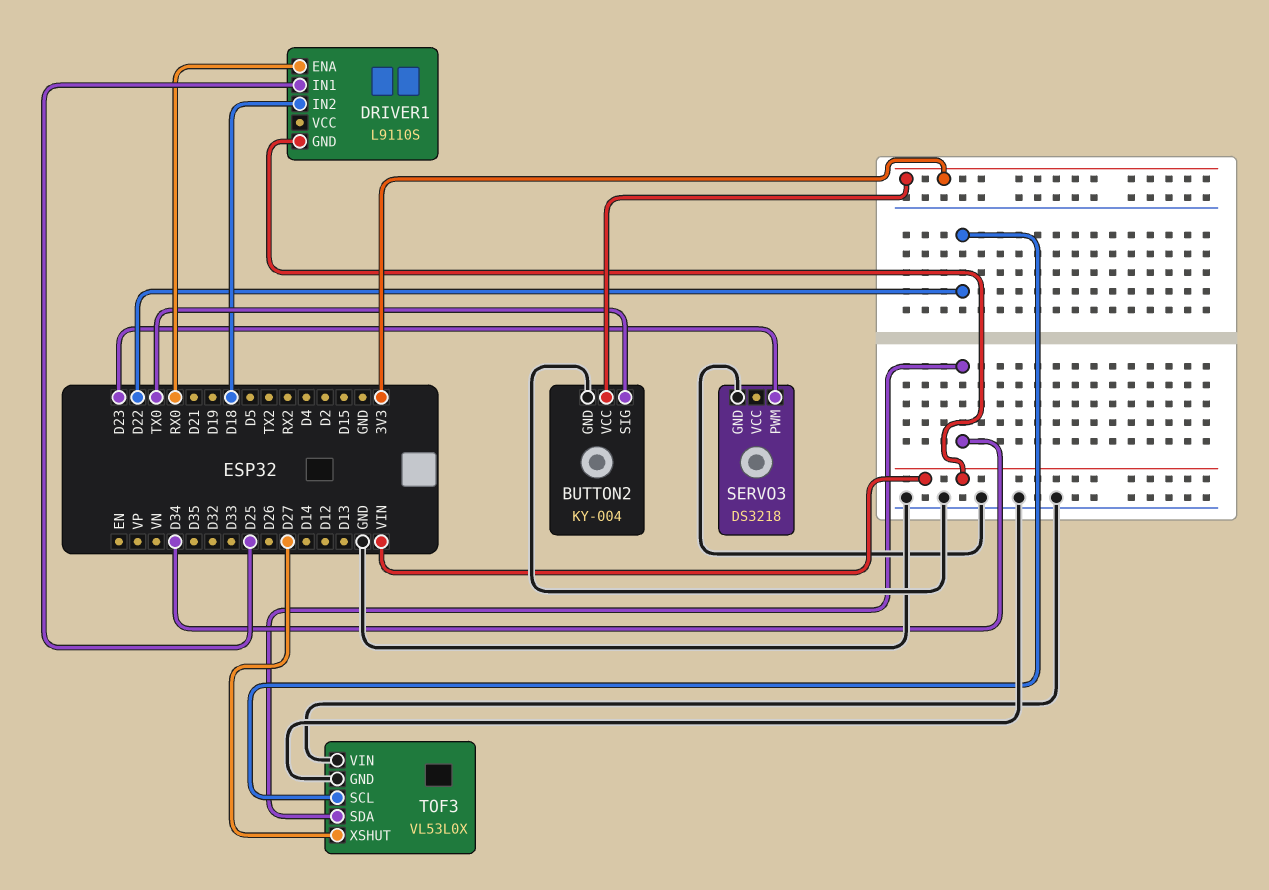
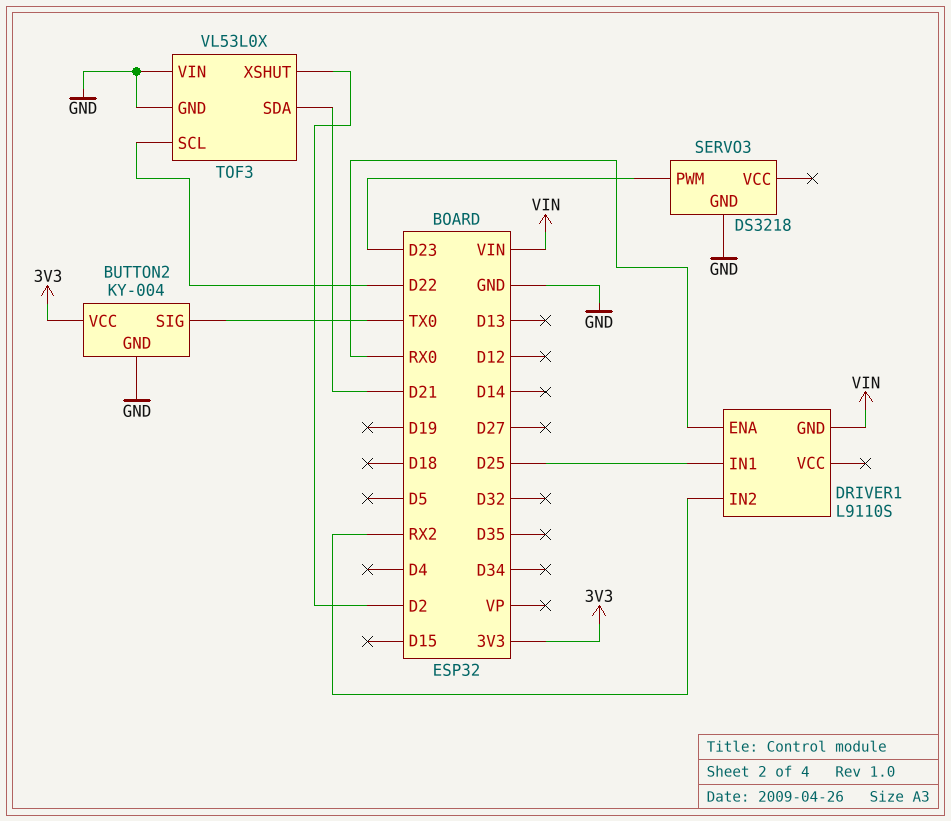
DRIVER1 pin IN2: D18 -> RX2
TOF3 pin SDA: D34 -> D21
TOF3 pin XSHUT: D27 -> D2

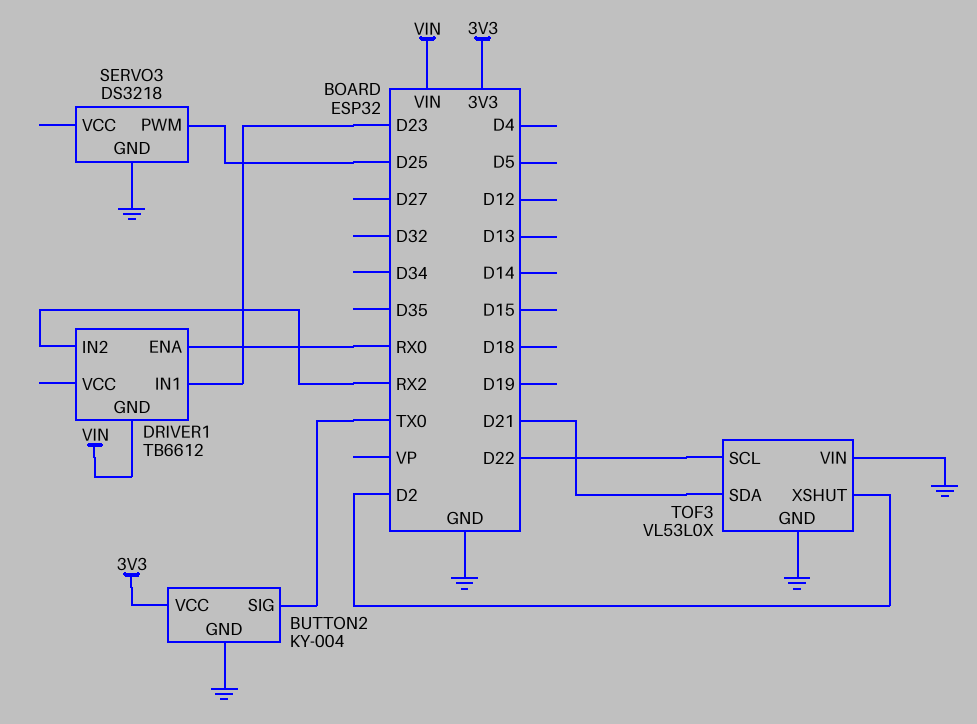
DRIVER1: L9110S -> TB6612
DRIVER1 pin IN1: D25 -> D23
SERVO3 pin PWM: D23 -> D25

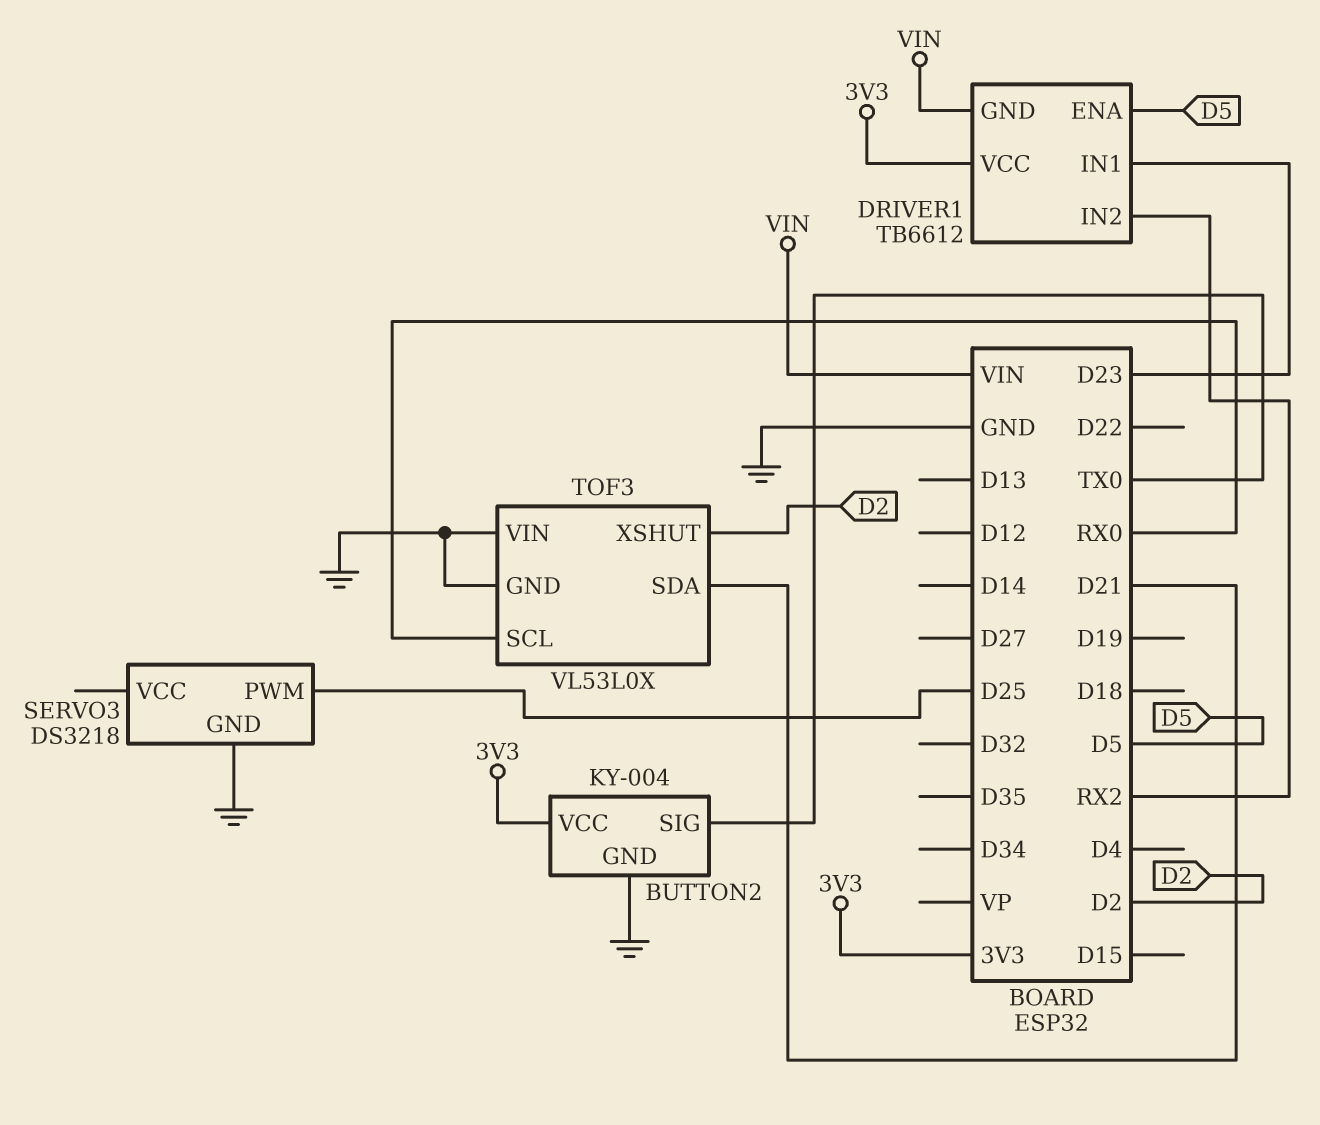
DRIVER1 pin ENA: RX0 -> D5
DRIVER1 pin VCC: none -> 3V3
TOF3 pin SCL: D22 -> RX0

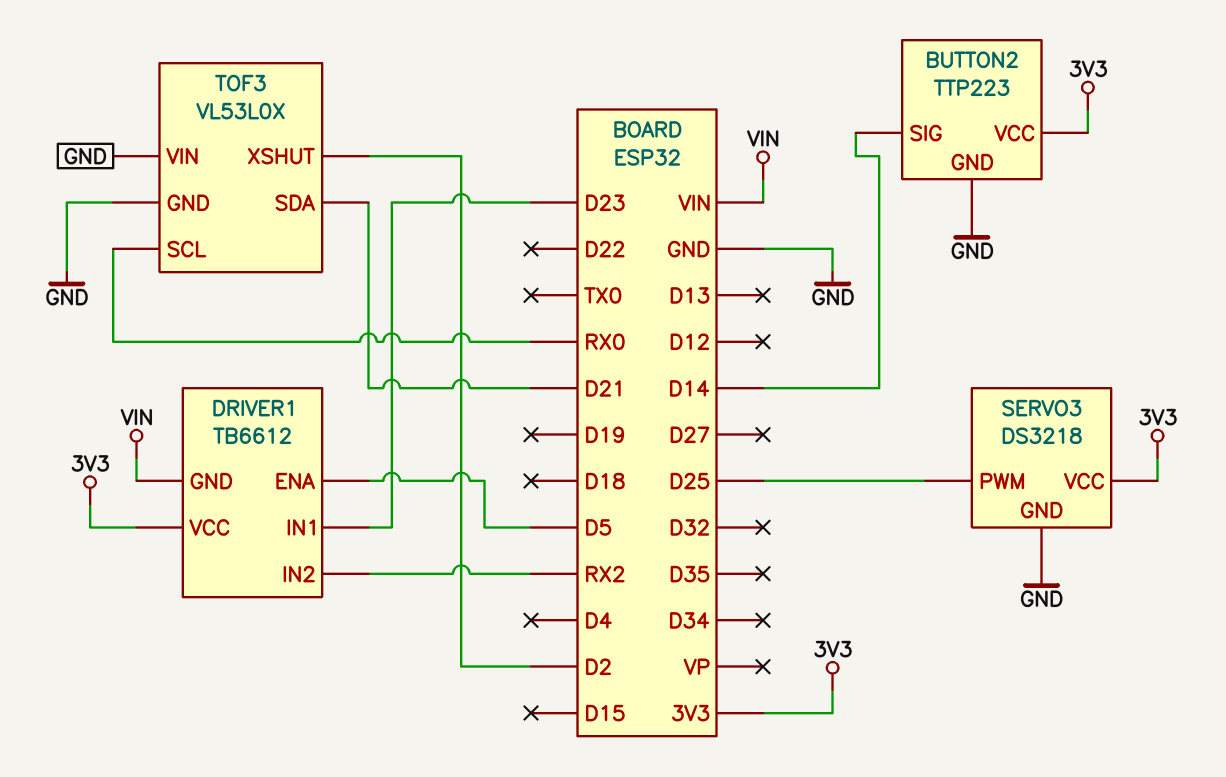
BUTTON2: KY-004 -> TTP223
BUTTON2 pin SIG: TX0 -> D14
SERVO3 pin VCC: none -> 3V3

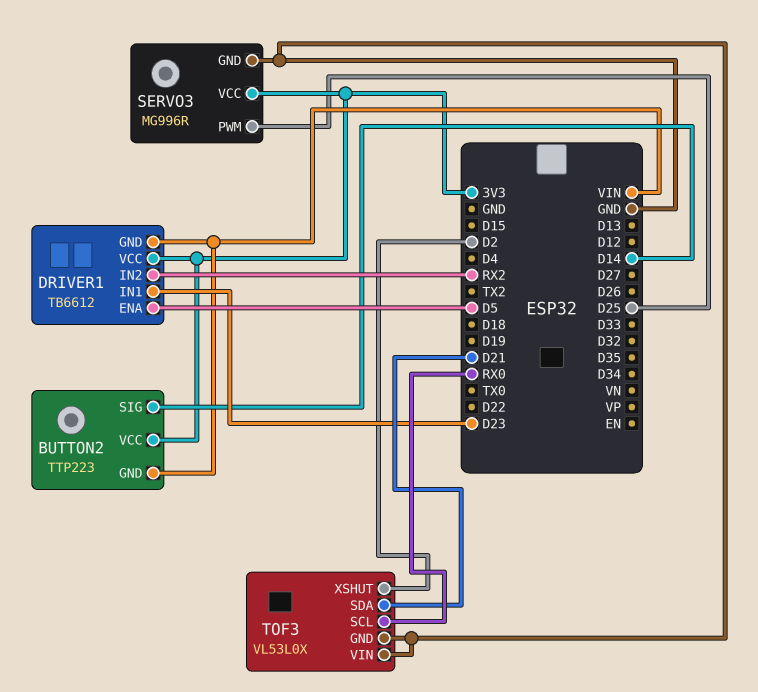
BUTTON2 pin GND: GND -> VIN
SERVO3: DS3218 -> MG996R

